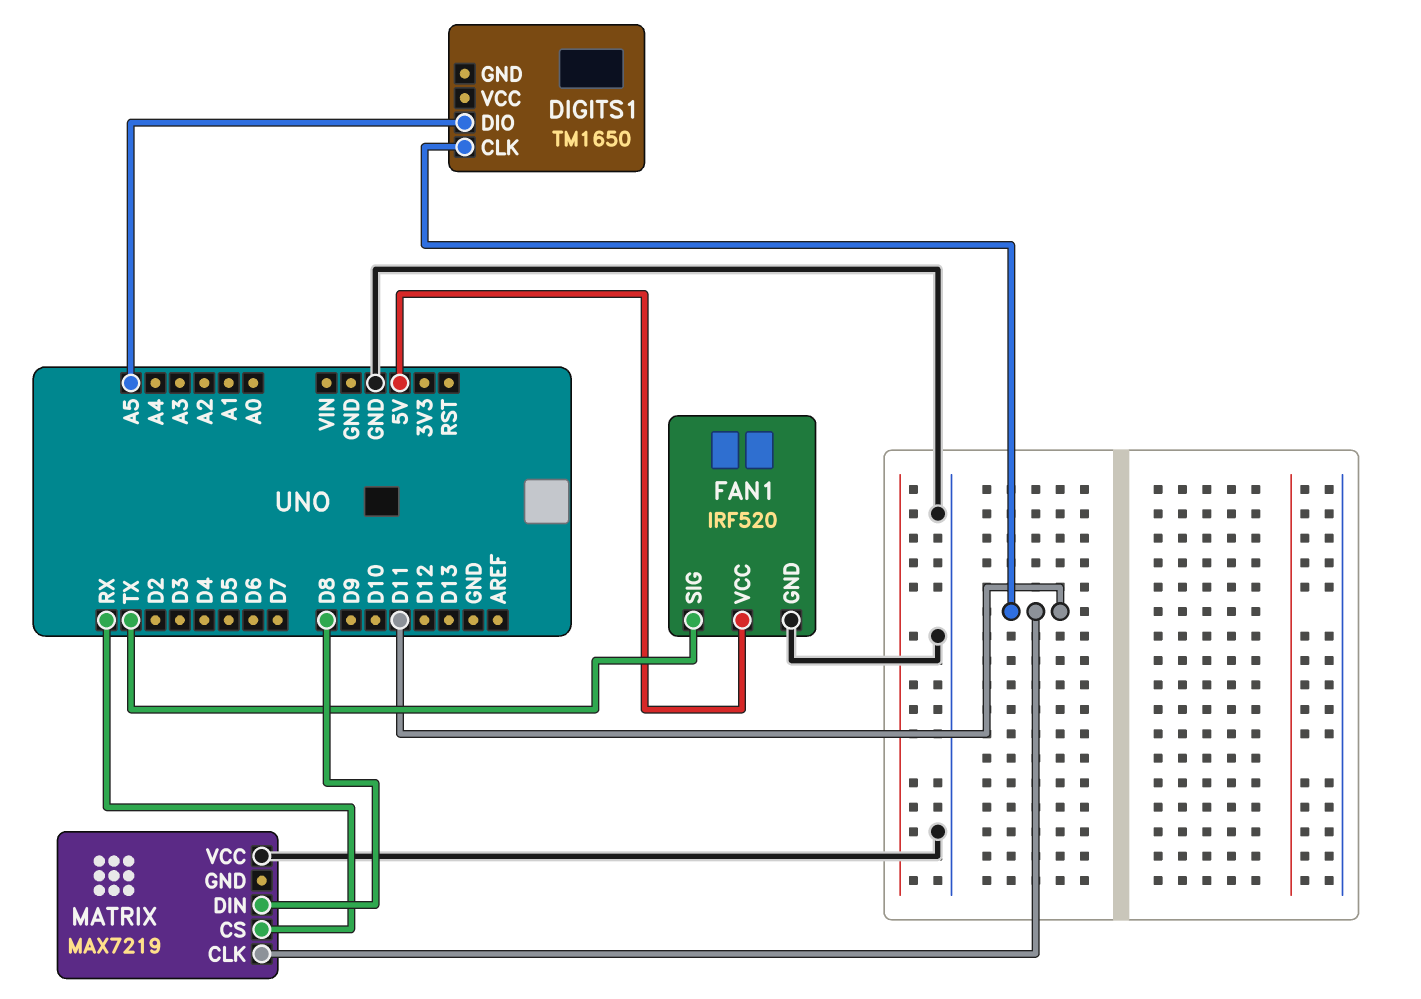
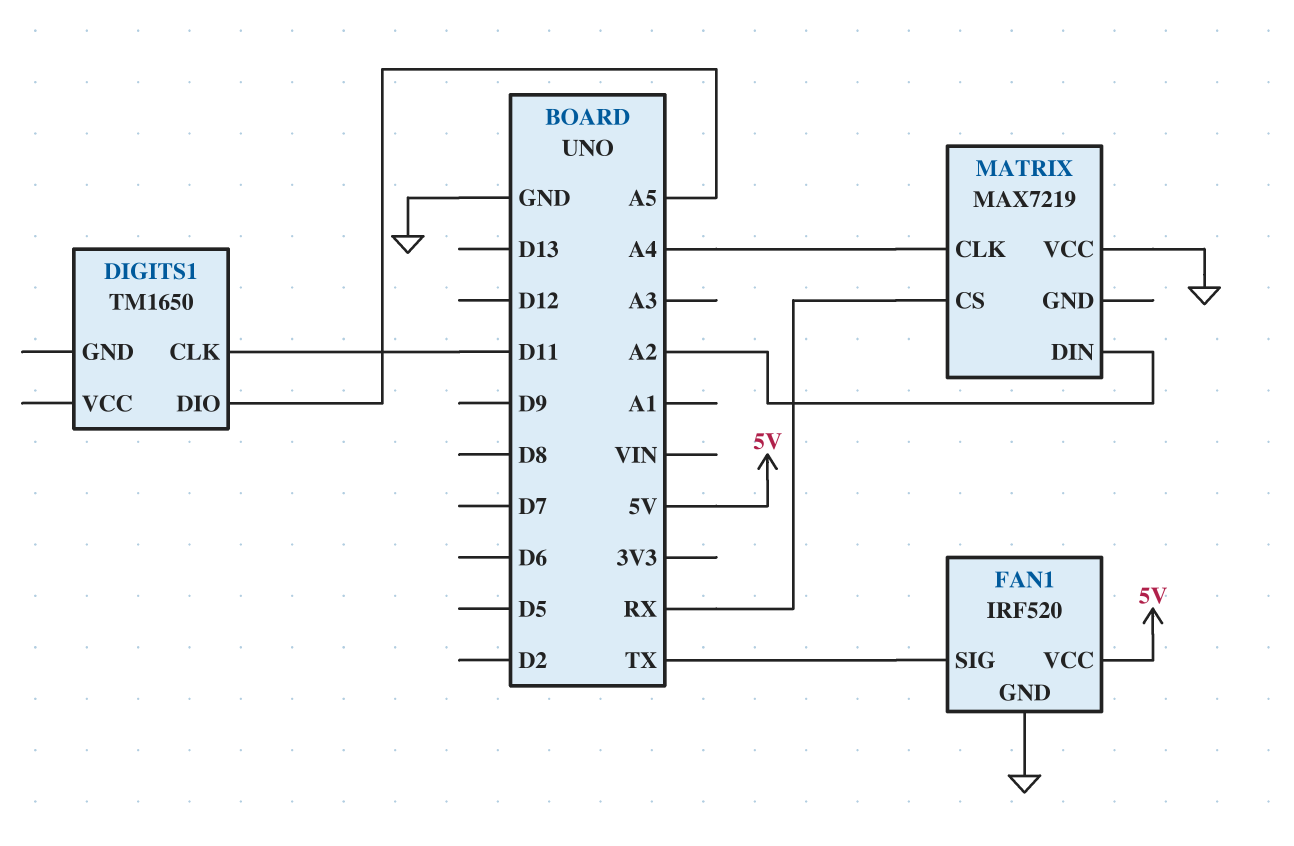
MATRIX pin CLK: D11 -> A4
MATRIX pin DIN: D8 -> A2

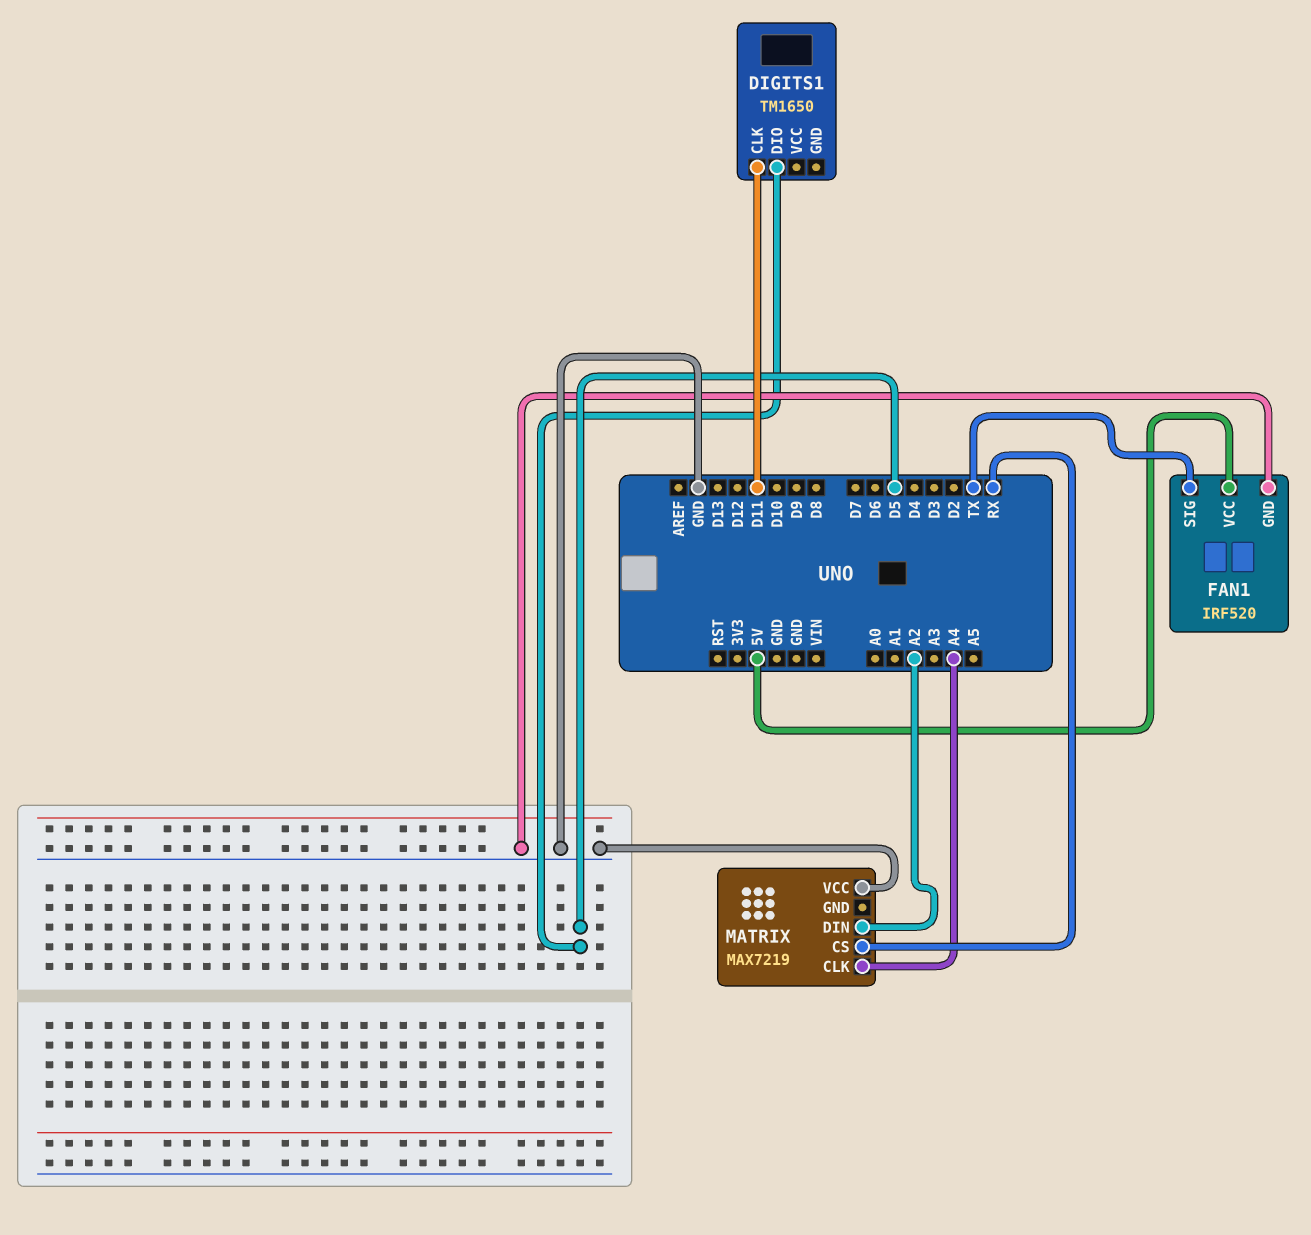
DIGITS1 pin DIO: A5 -> D5

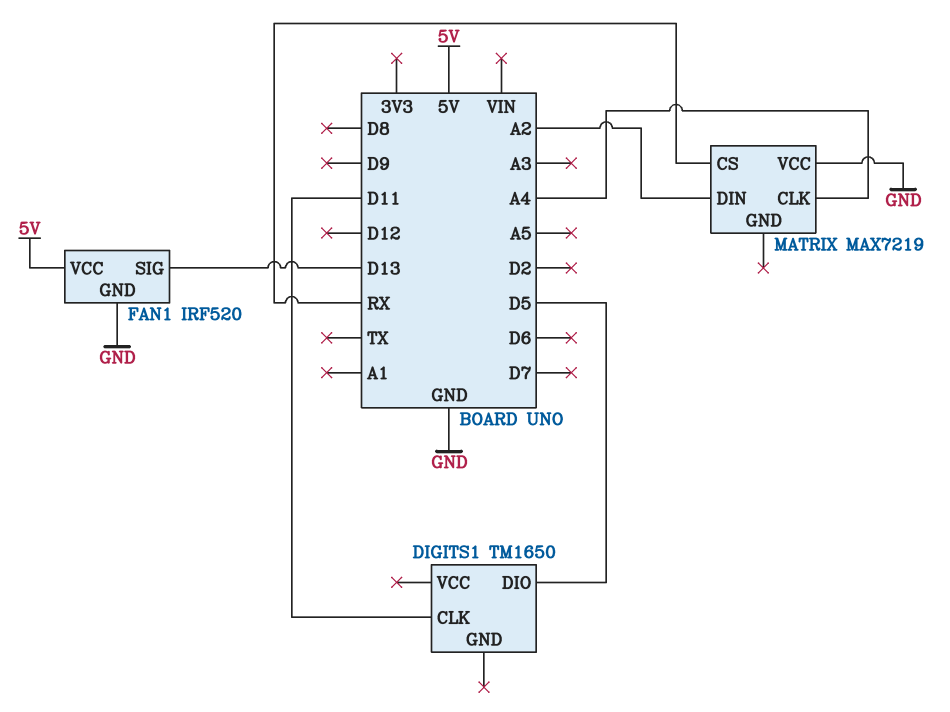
FAN1 pin SIG: TX -> D13

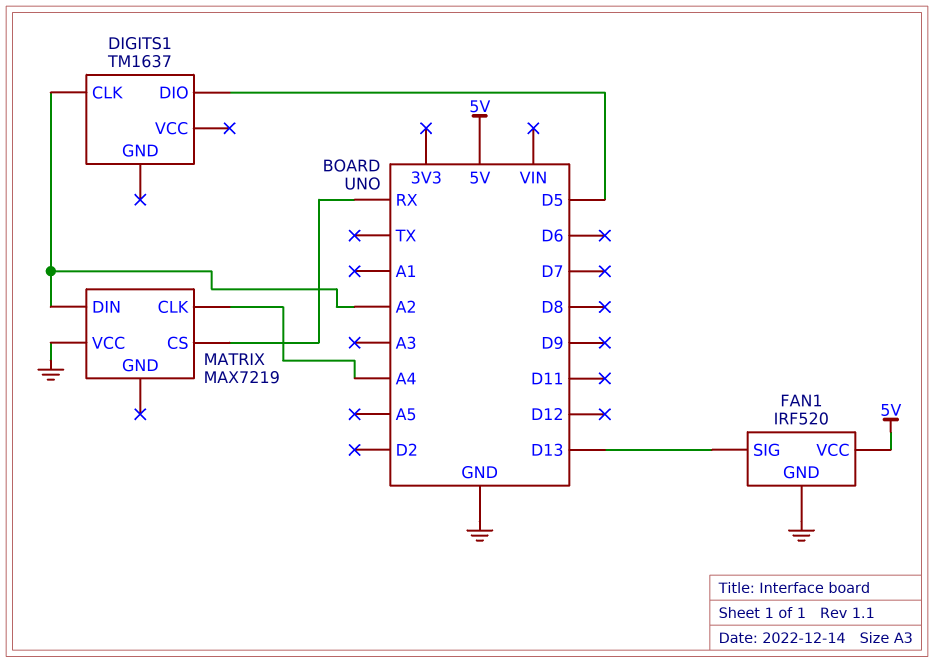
DIGITS1: TM1650 -> TM1637
DIGITS1 pin CLK: D11 -> A2

